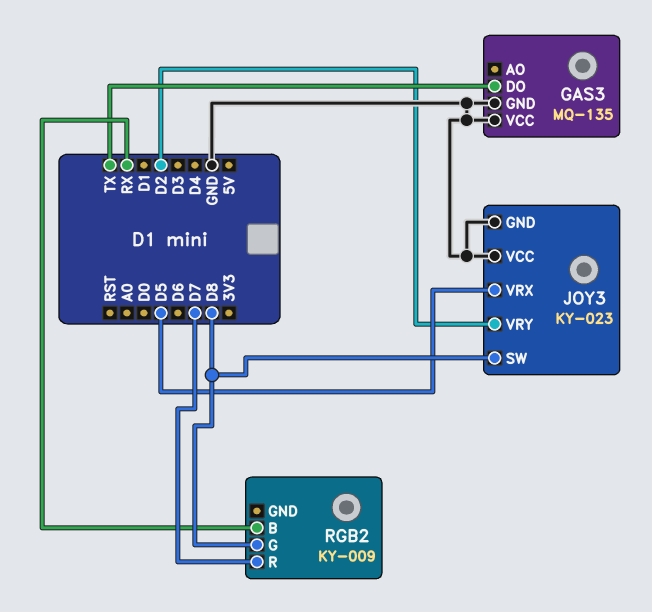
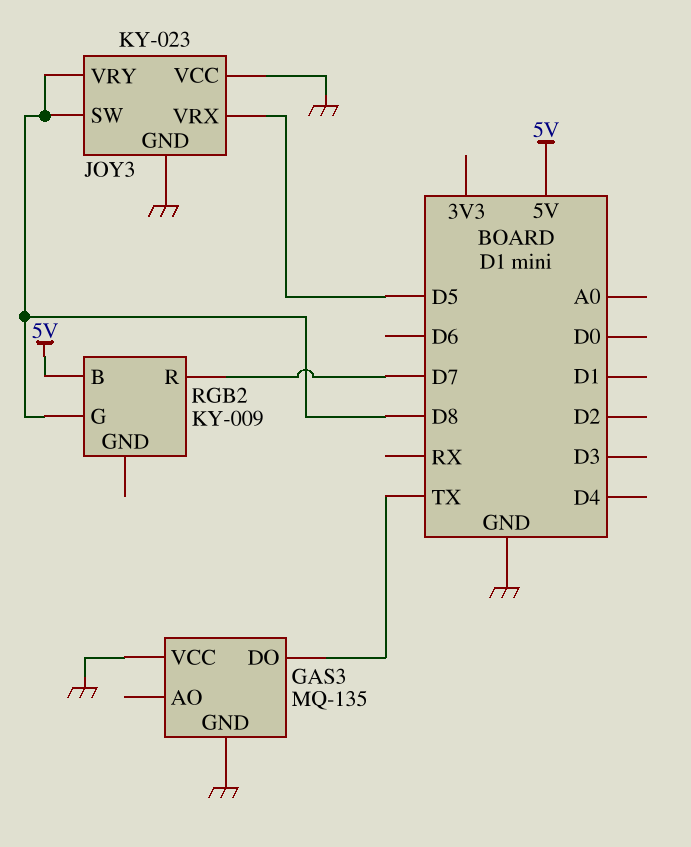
JOY3 pin VRY: D2 -> D8
RGB2 pin B: RX -> 5V

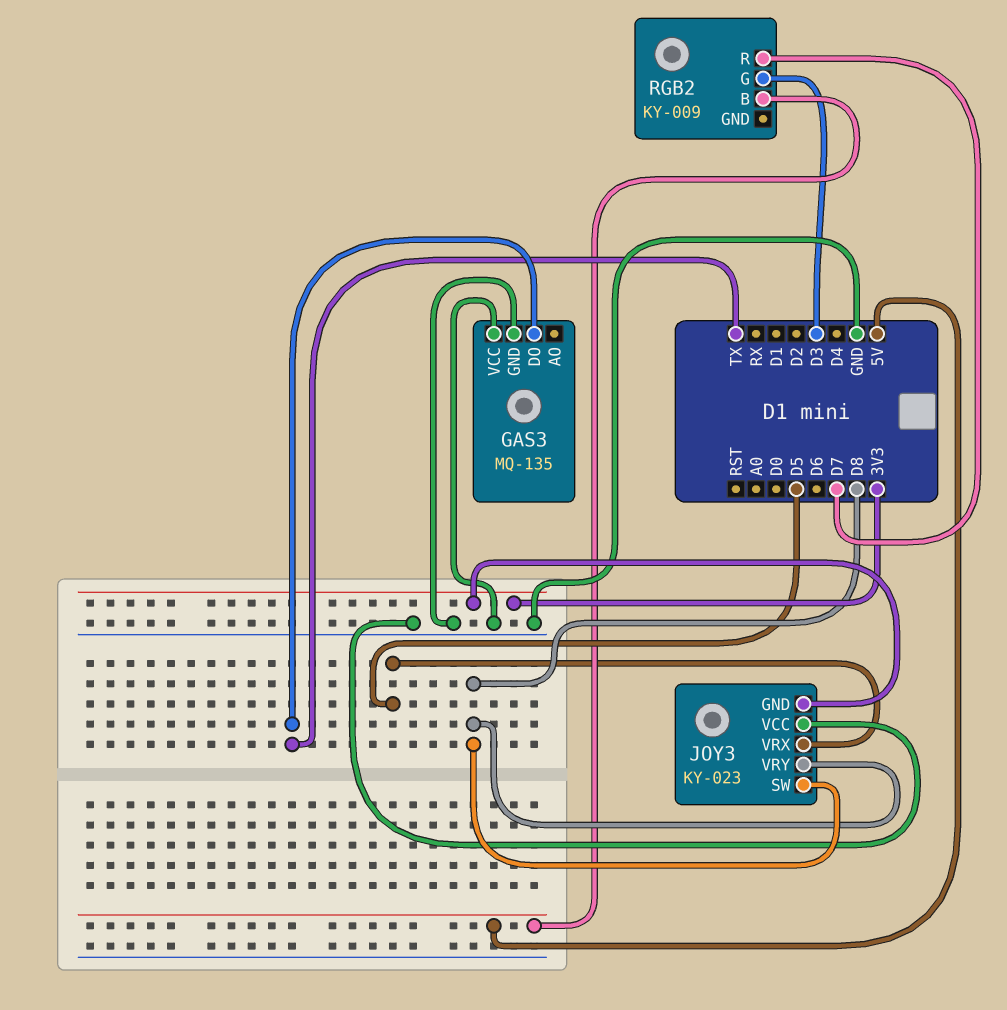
JOY3 pin GND: GND -> 3V3
RGB2 pin G: D8 -> D3

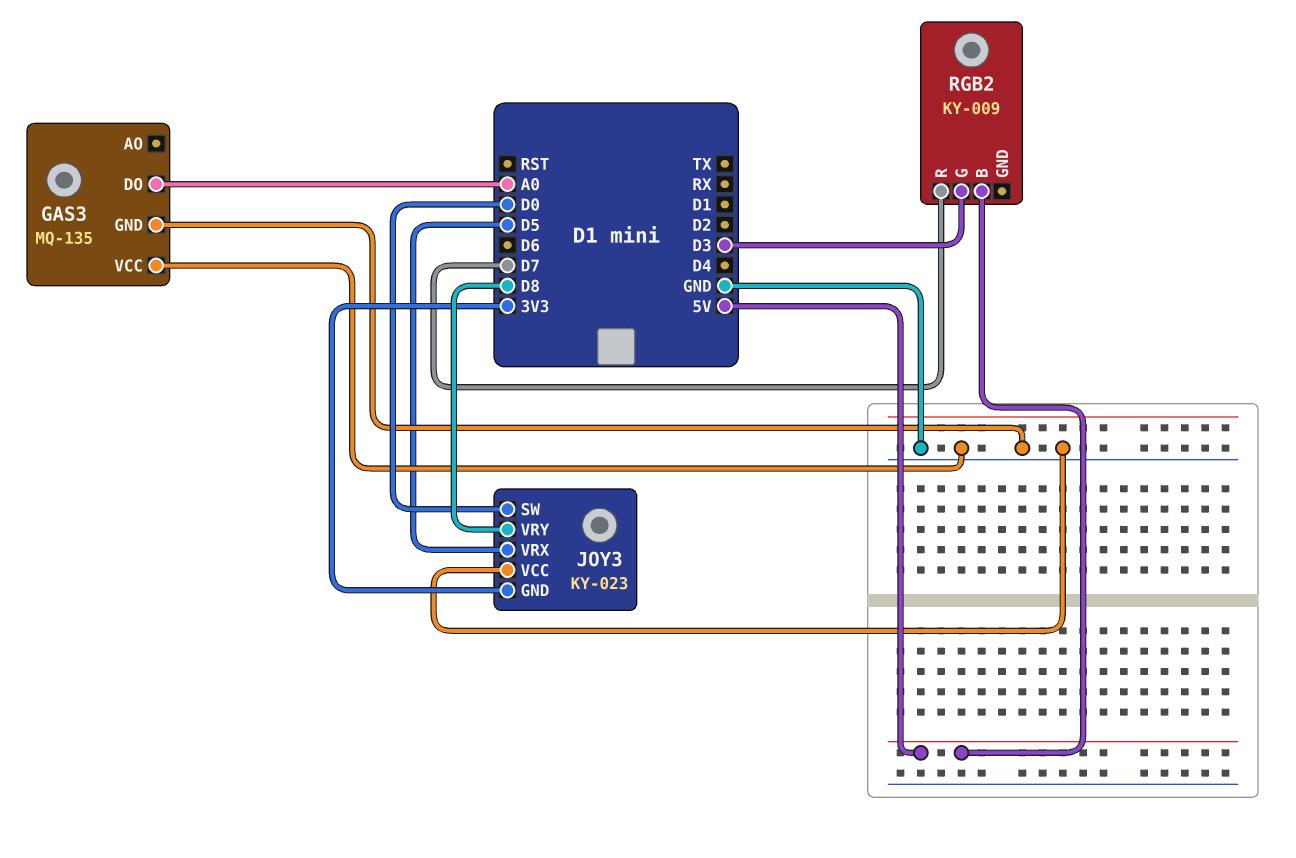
GAS3 pin DO: TX -> A0
JOY3 pin SW: D8 -> D0

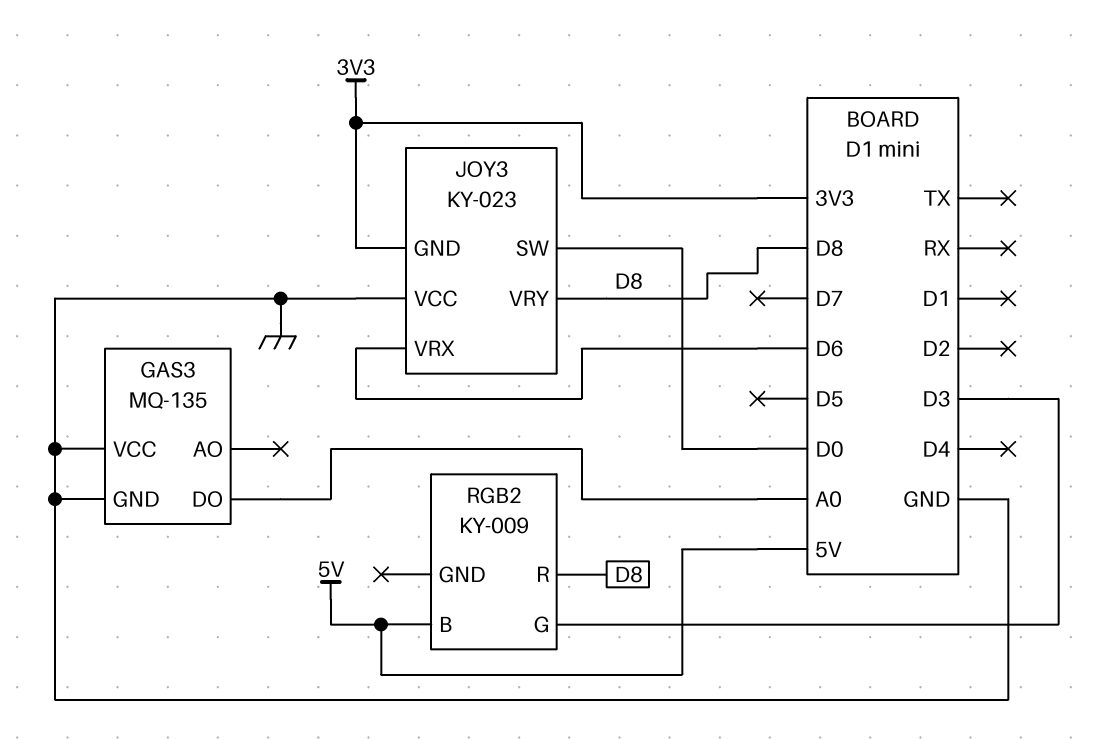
JOY3 pin VRX: D5 -> D6
RGB2 pin R: D7 -> D8

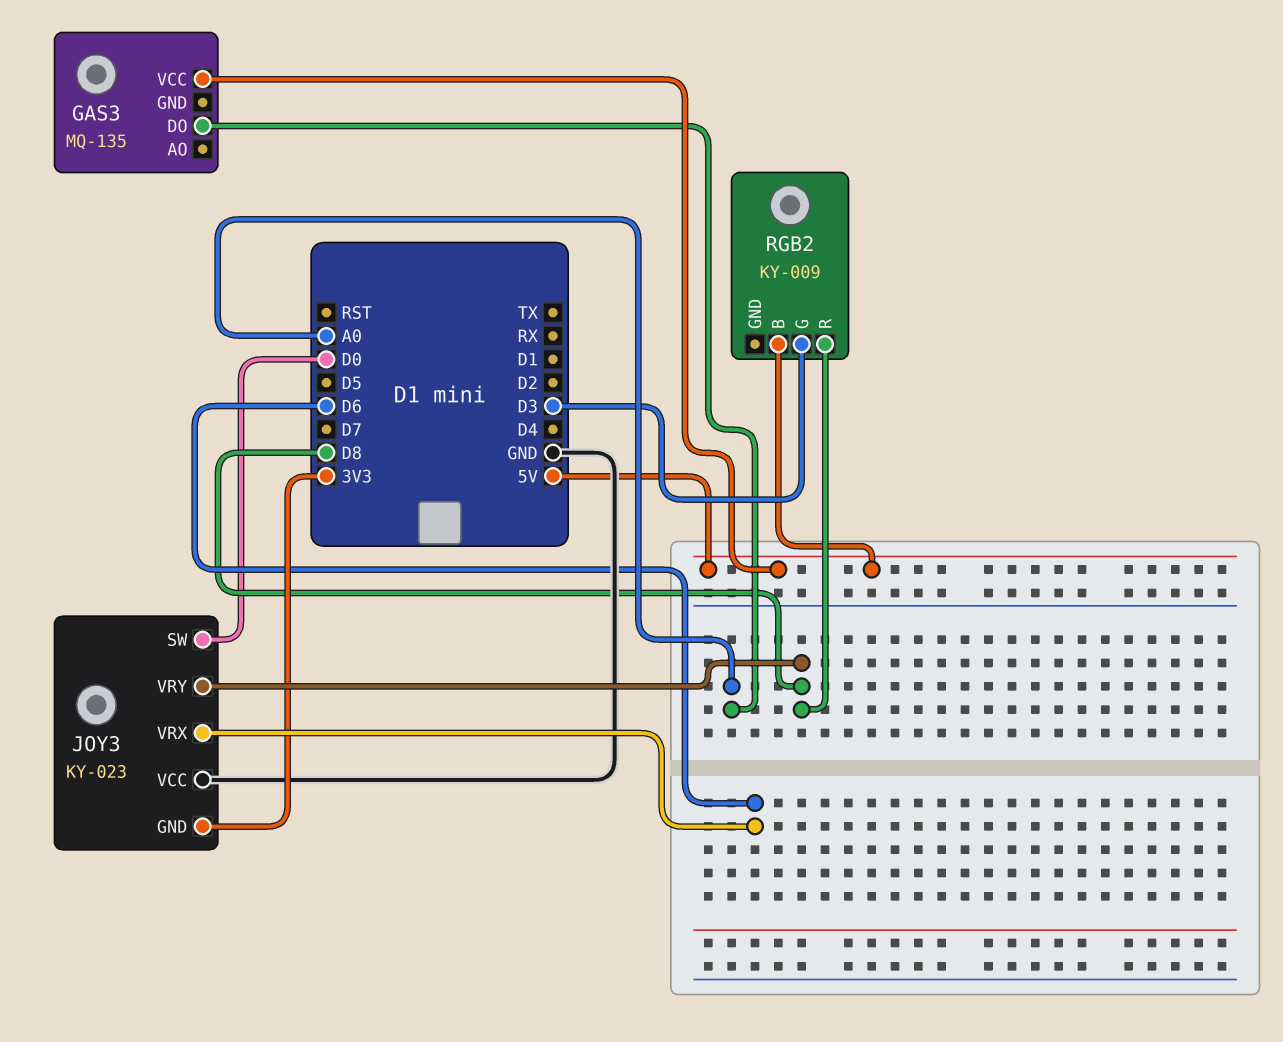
GAS3 pin GND: GND -> none
GAS3 pin VCC: GND -> 5V

